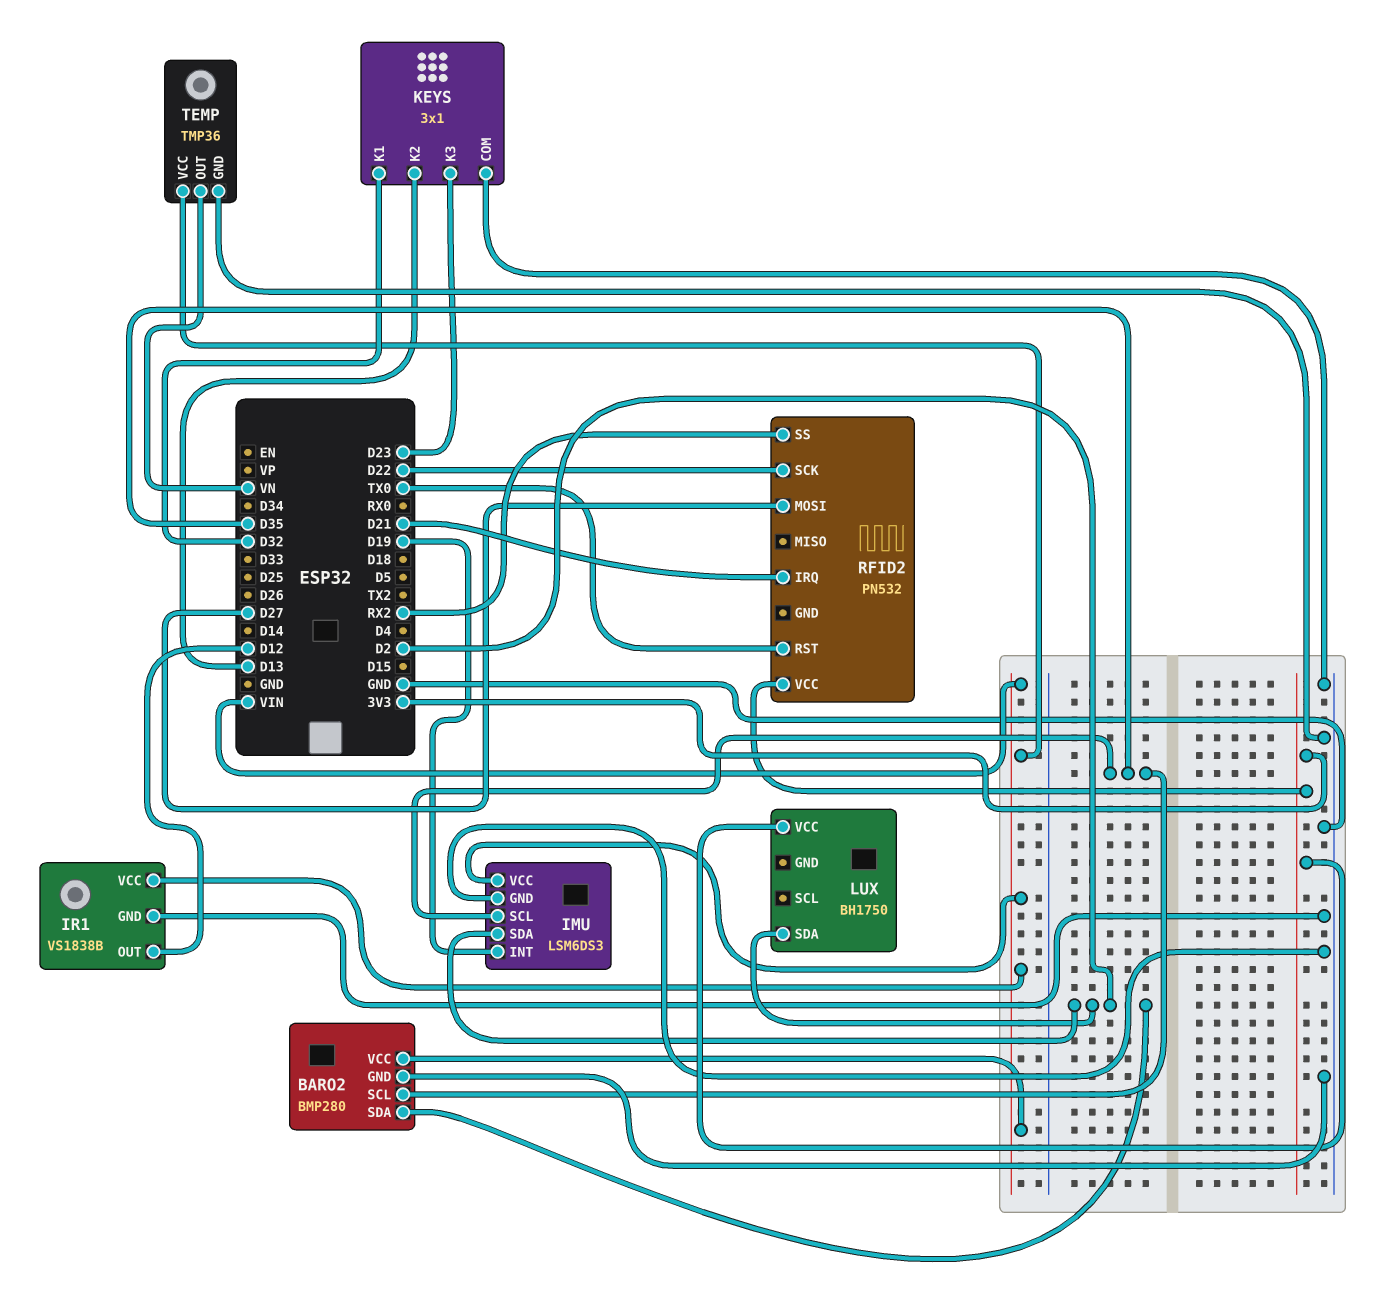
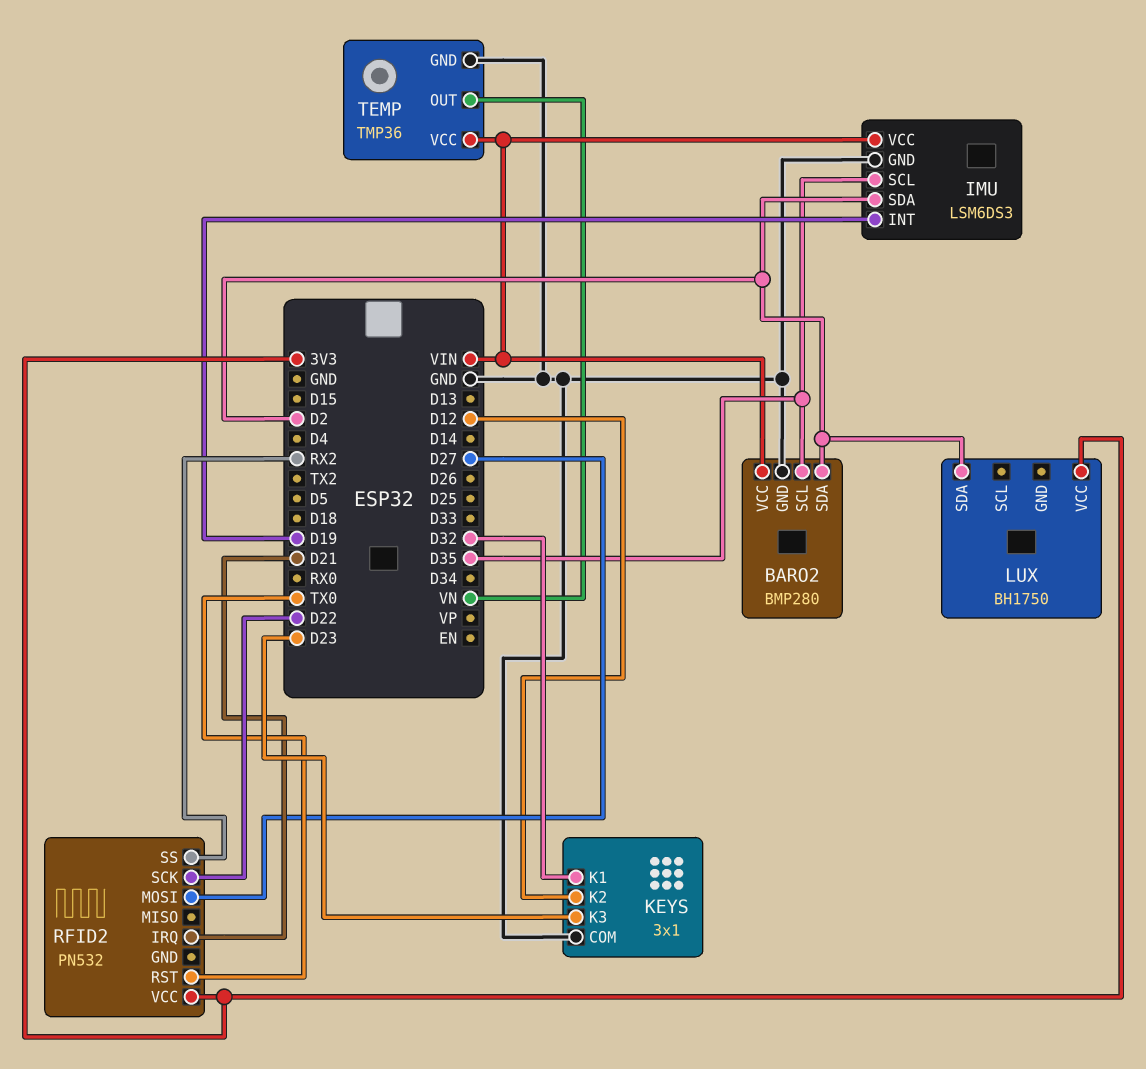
IR1: VS1838B -> none
IR1 pin GND: GND -> none
IR1 pin OUT: D12 -> none
IR1 pin VCC: VIN -> none
KEYS pin K2: D13 -> D12

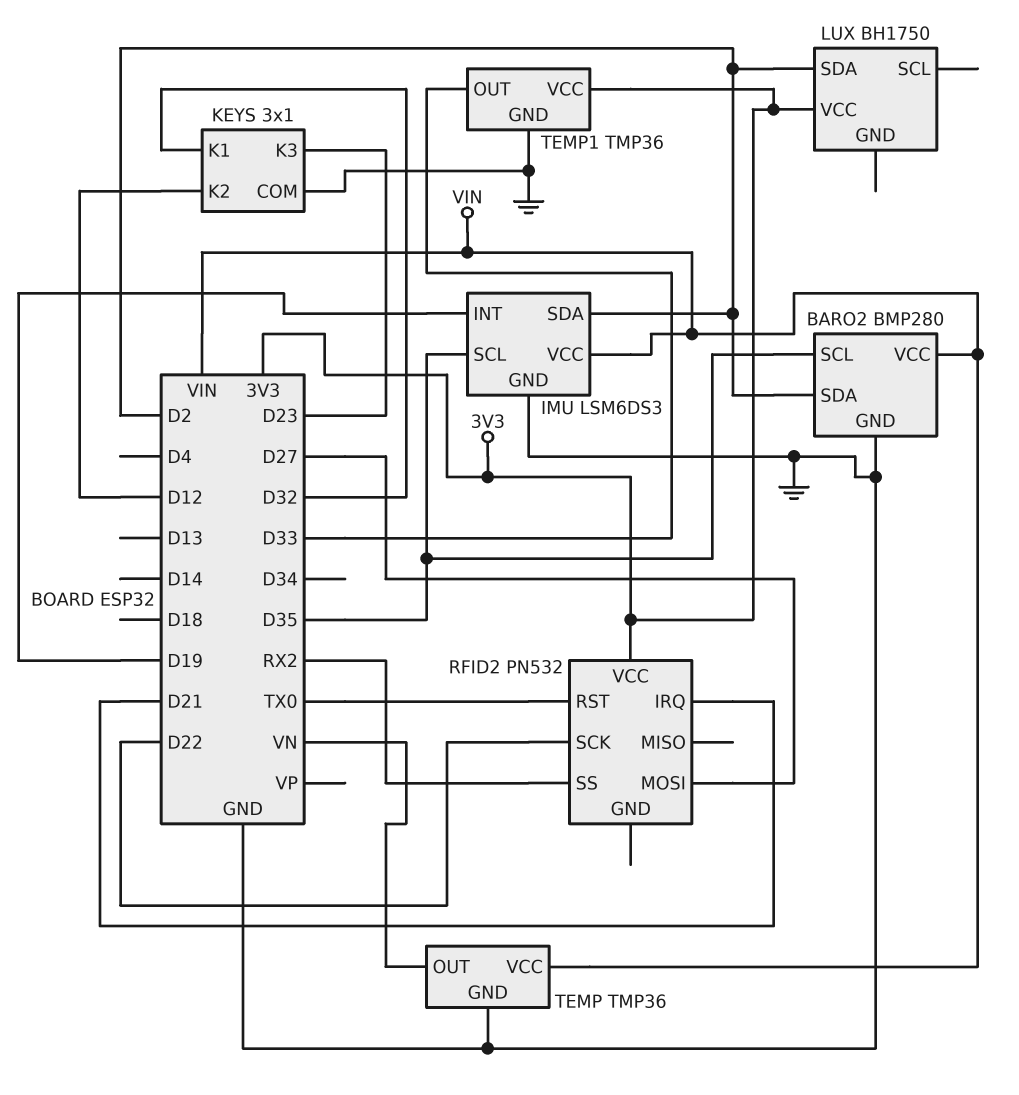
TEMP1: none -> TMP36
TEMP1 pin GND: none -> GND
TEMP1 pin OUT: none -> D33
TEMP1 pin VCC: none -> 3V3

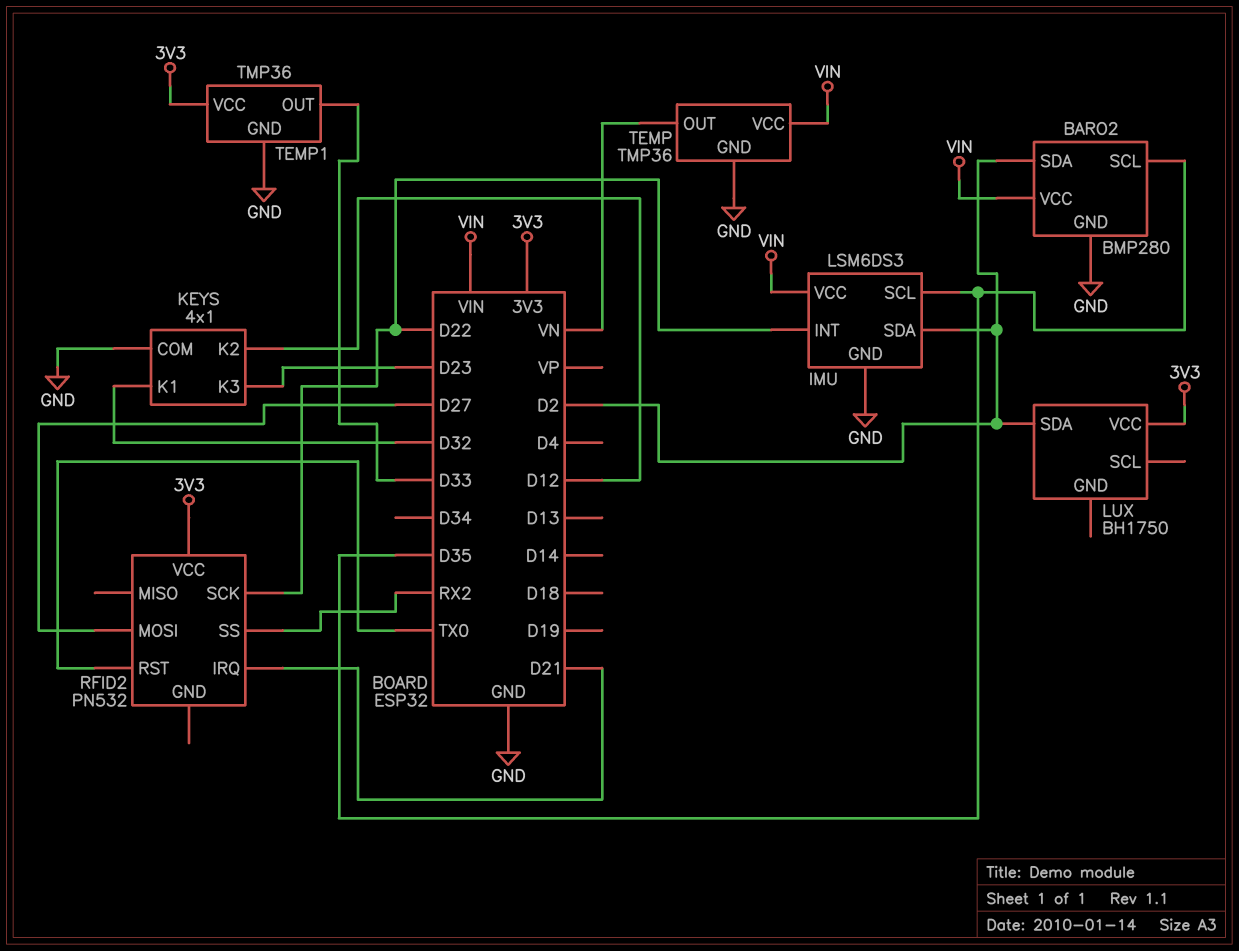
IMU pin INT: D19 -> D22
KEYS: 3x1 -> 4x1

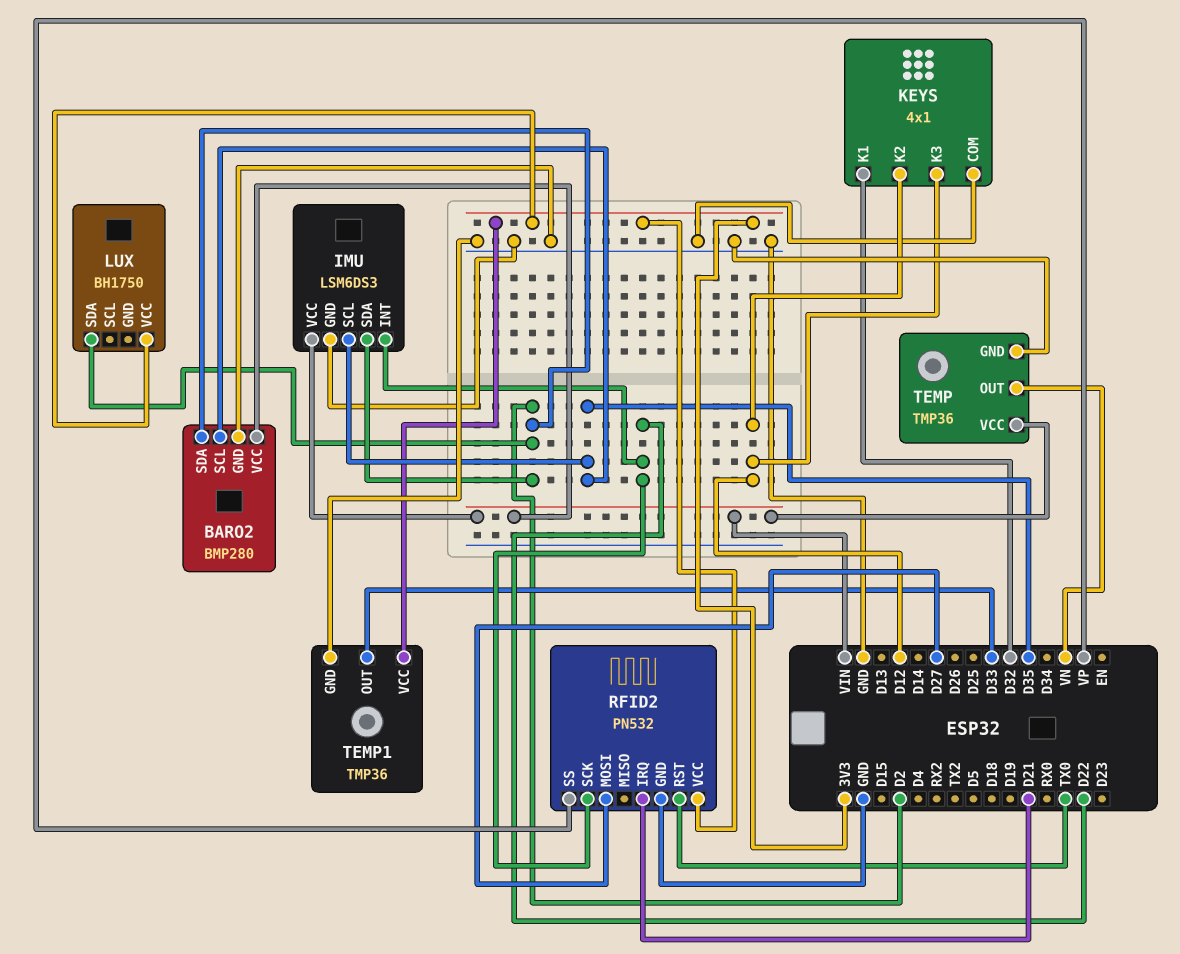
KEYS pin K3: D23 -> D12
RFID2 pin GND: none -> GND
RFID2 pin SS: RX2 -> VP

